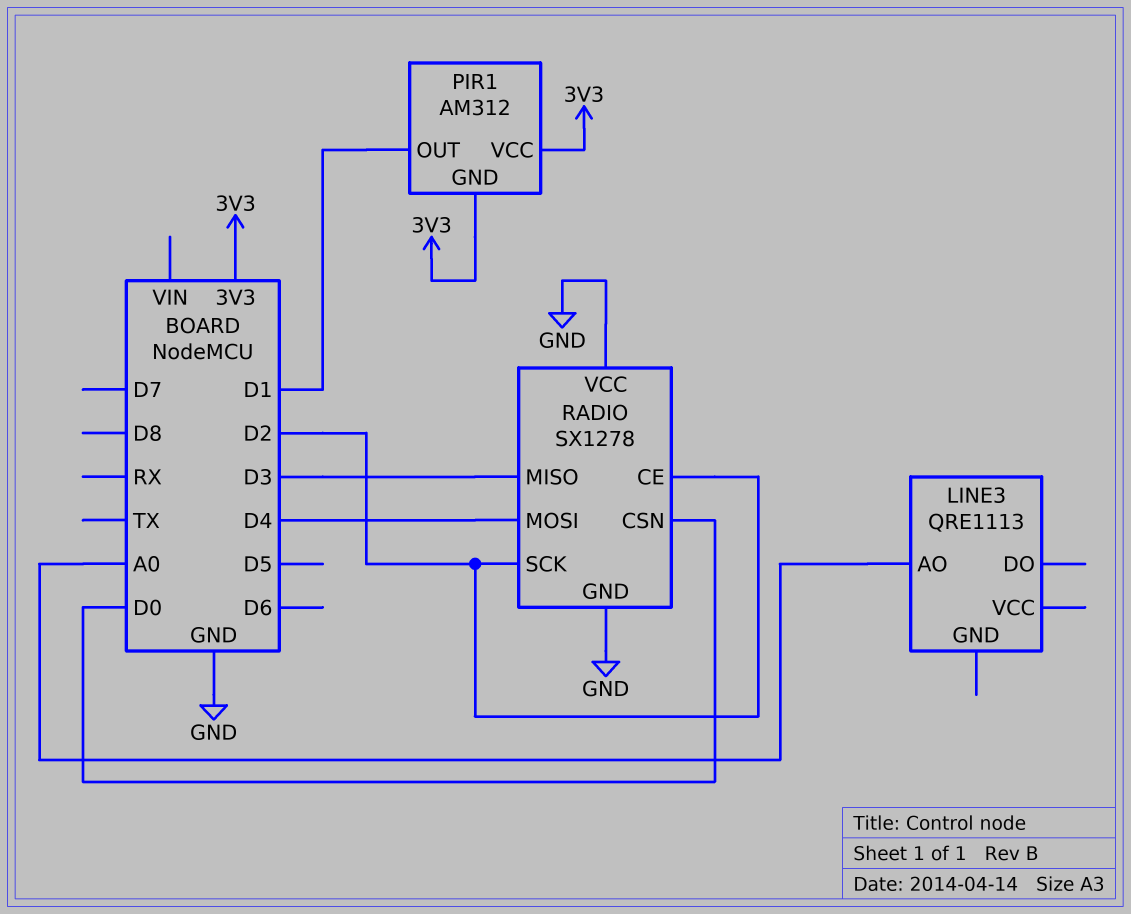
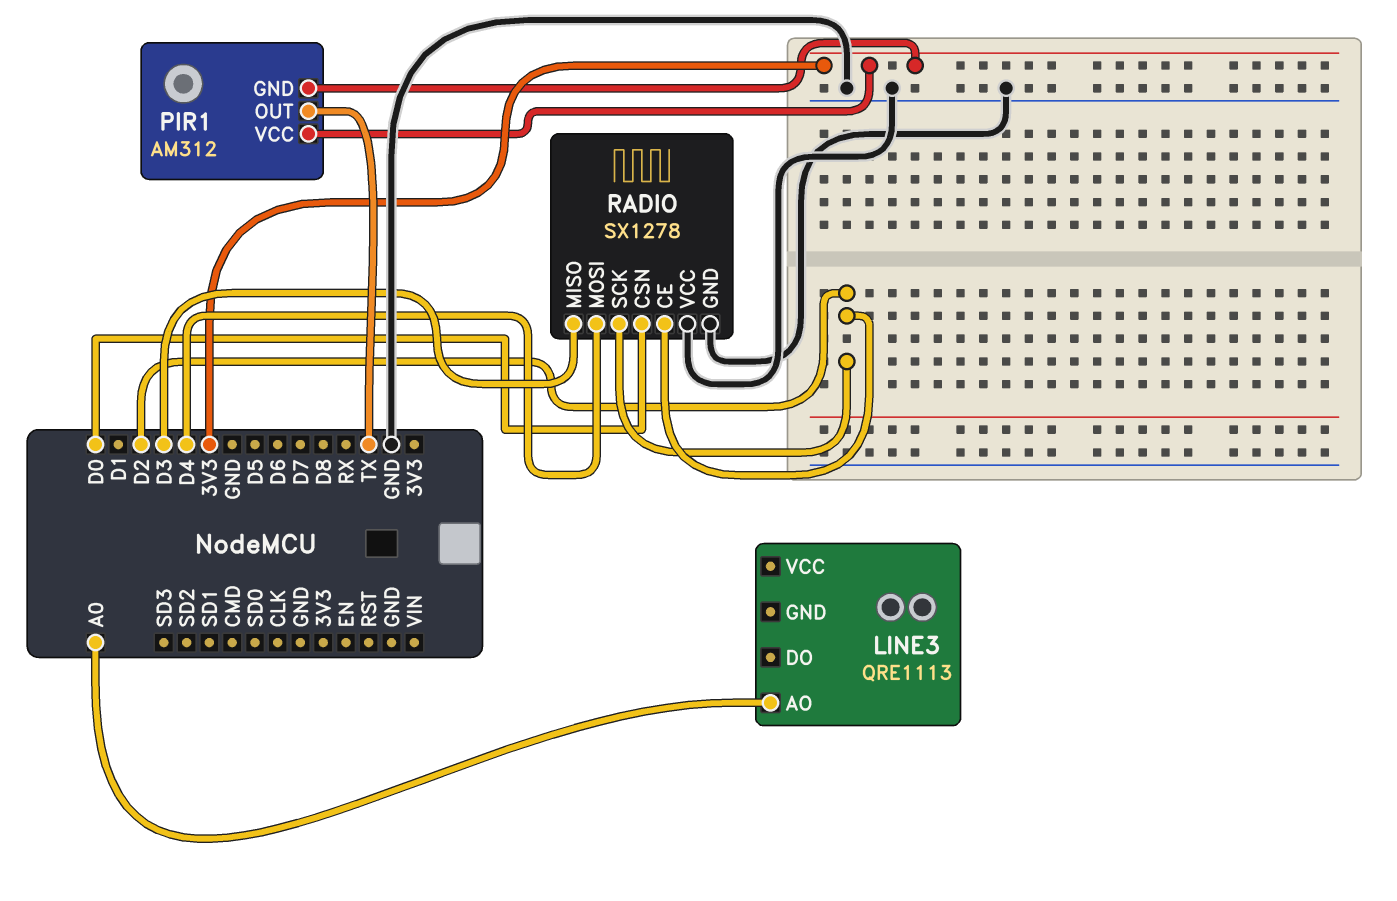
PIR1 pin OUT: D1 -> TX

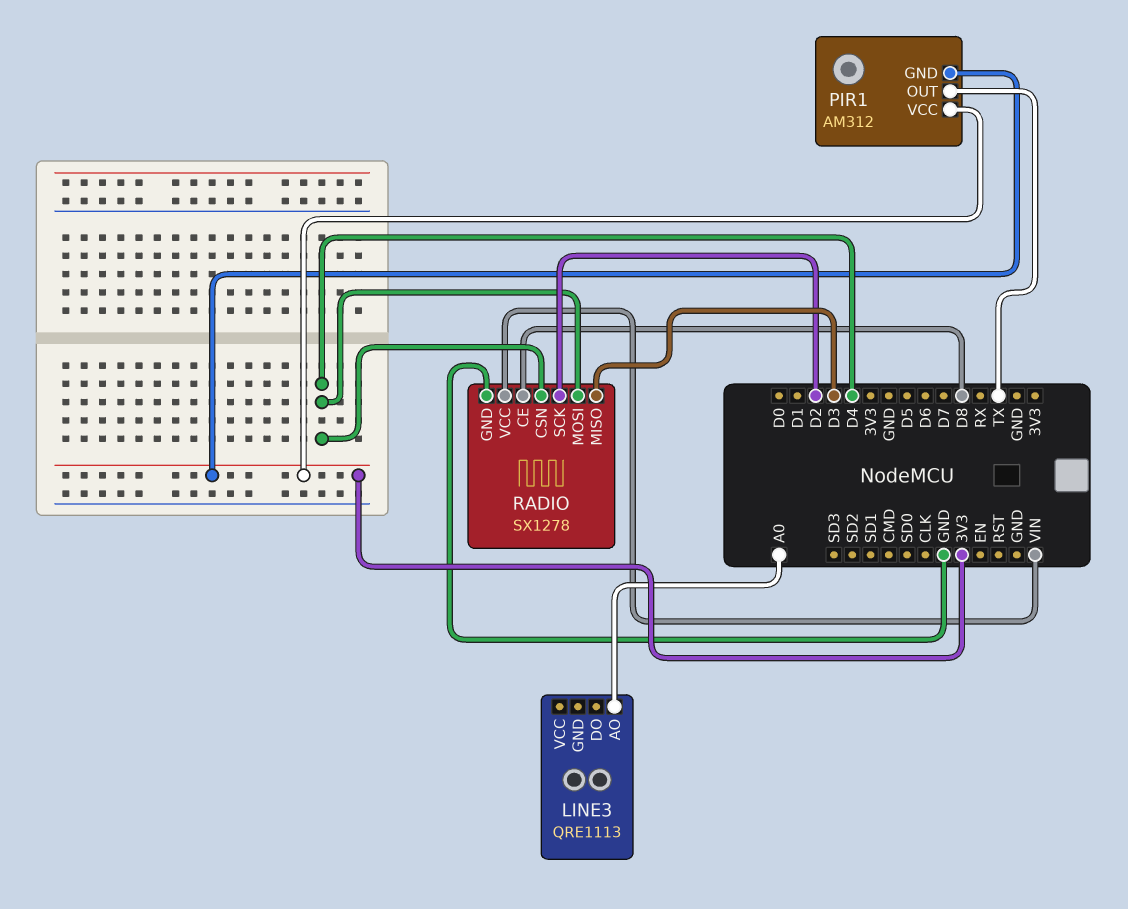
RADIO pin CE: D2 -> D8
RADIO pin CSN: D0 -> D4
RADIO pin VCC: GND -> VIN

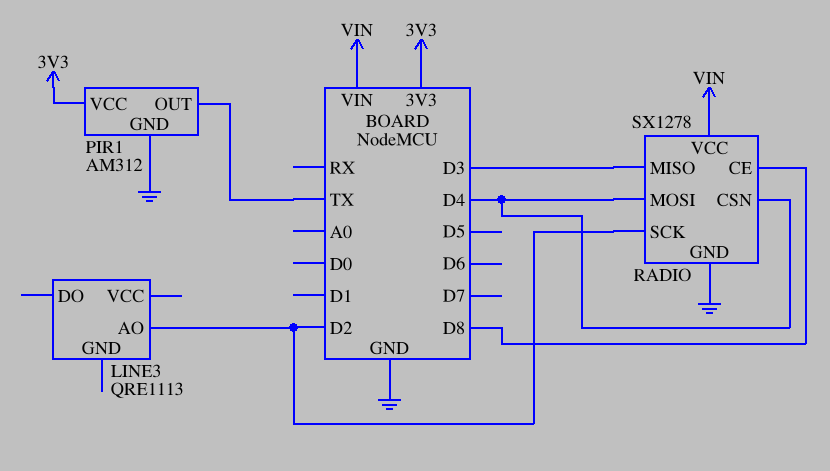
LINE3 pin AO: A0 -> D2
PIR1 pin GND: 3V3 -> GND

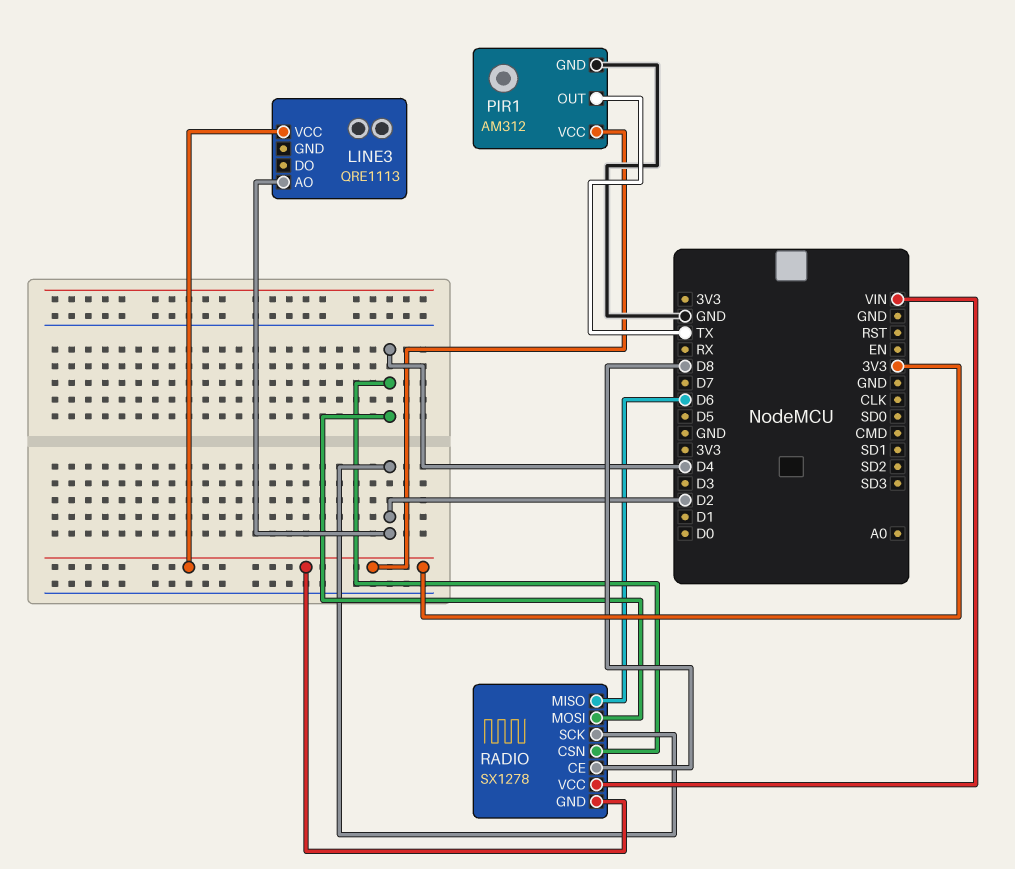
LINE3 pin VCC: none -> 3V3
RADIO pin GND: GND -> 3V3
RADIO pin MISO: D3 -> D6

